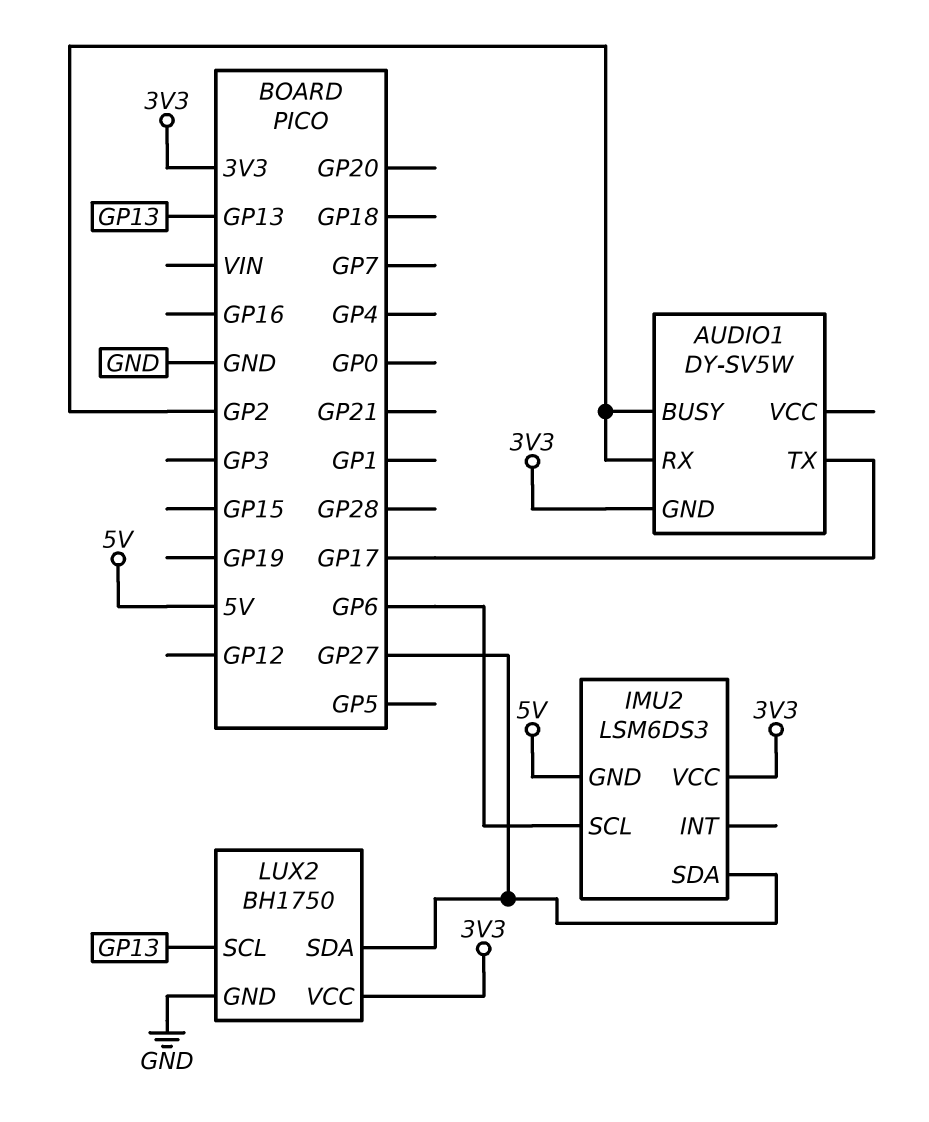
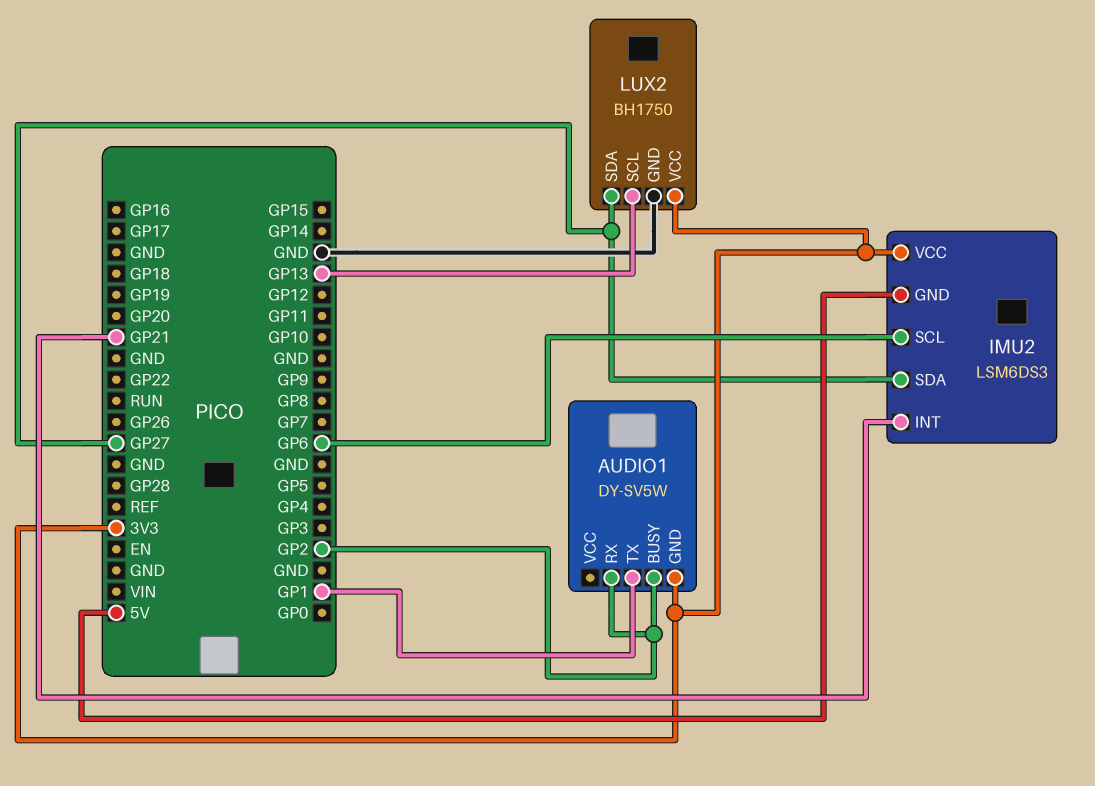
AUDIO1 pin TX: GP17 -> GP1
IMU2 pin INT: none -> GP21

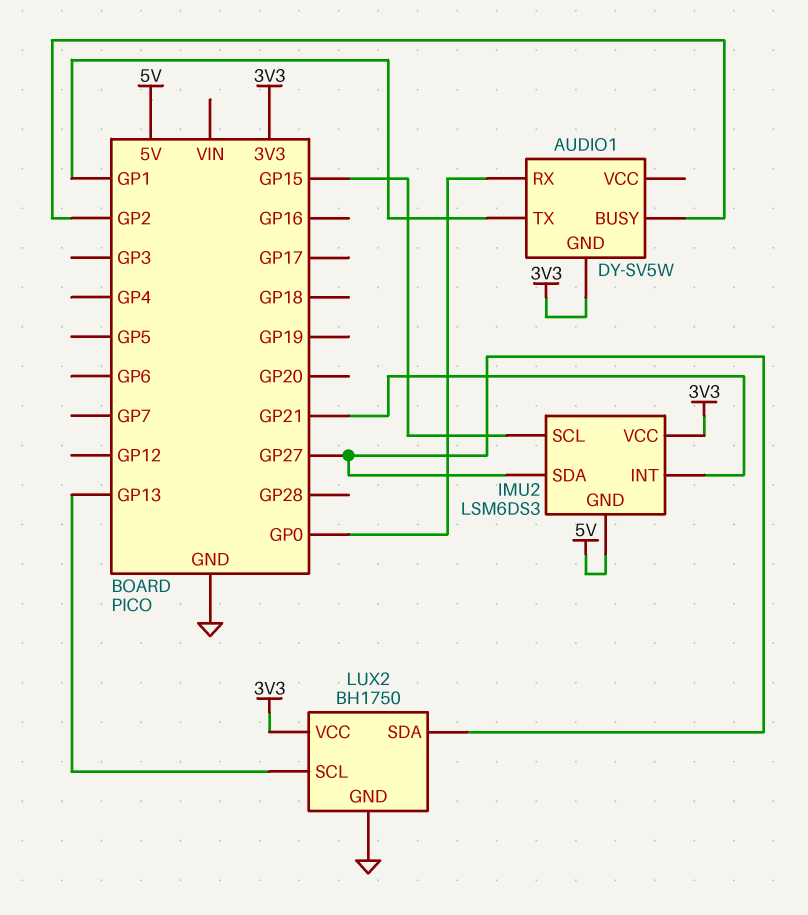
AUDIO1 pin RX: GP2 -> GP0
IMU2 pin SCL: GP6 -> GP15

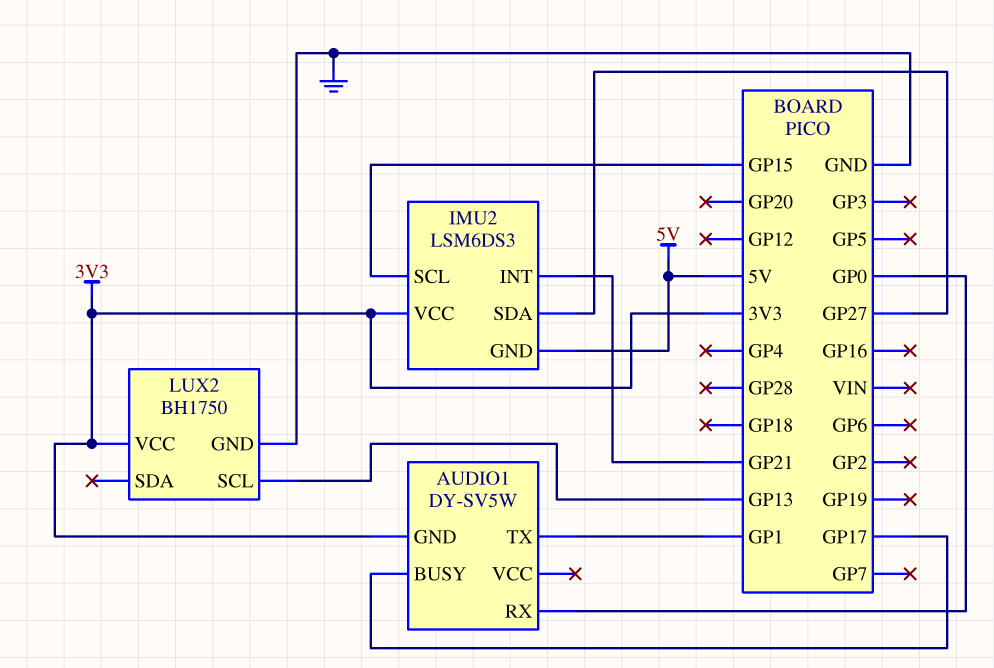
AUDIO1 pin BUSY: GP2 -> GP17
LUX2 pin SDA: GP27 -> none

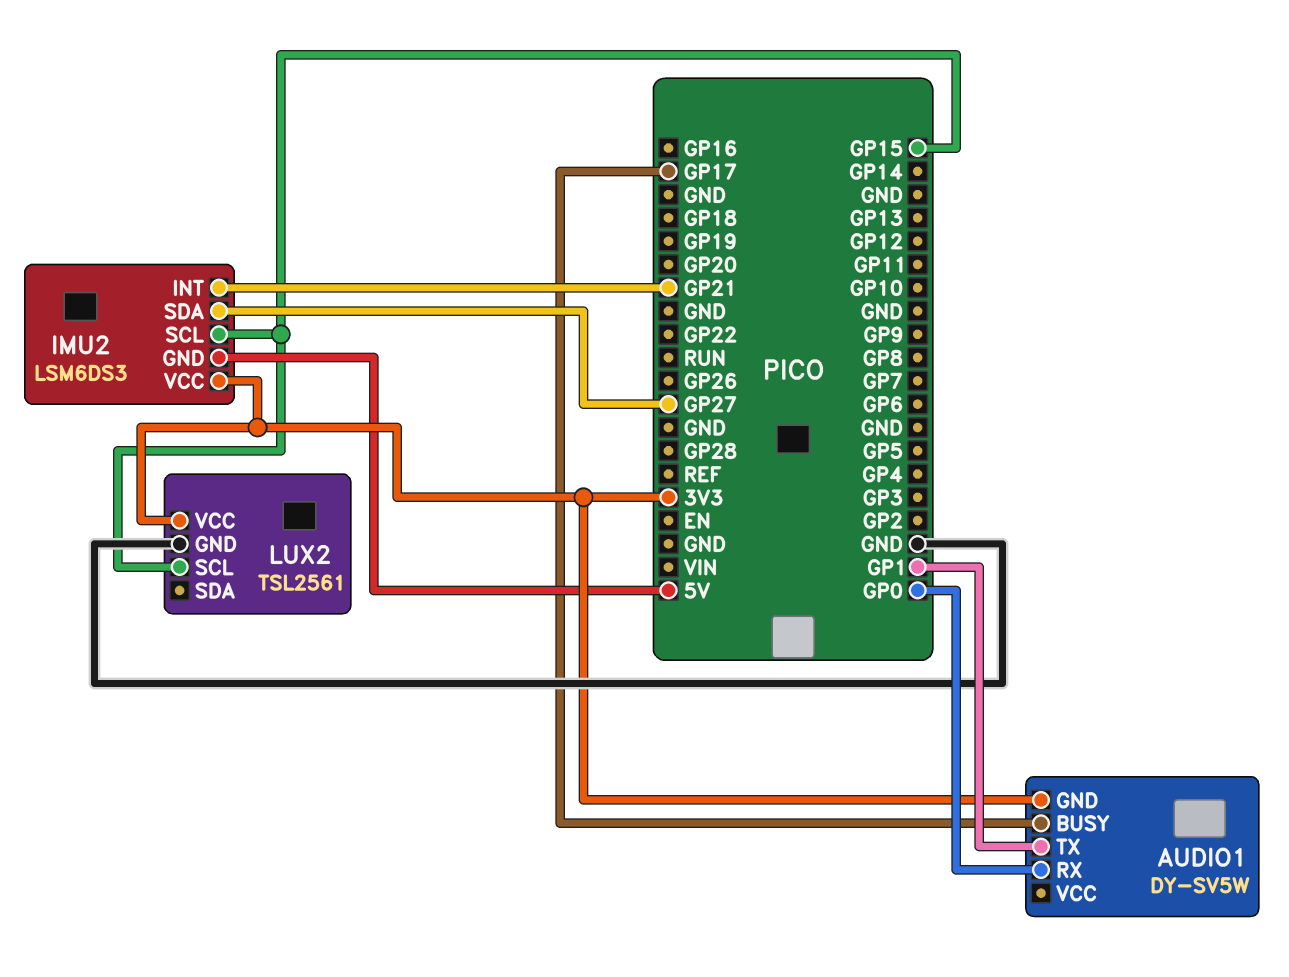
LUX2: BH1750 -> TSL2561
LUX2 pin SCL: GP13 -> GP15

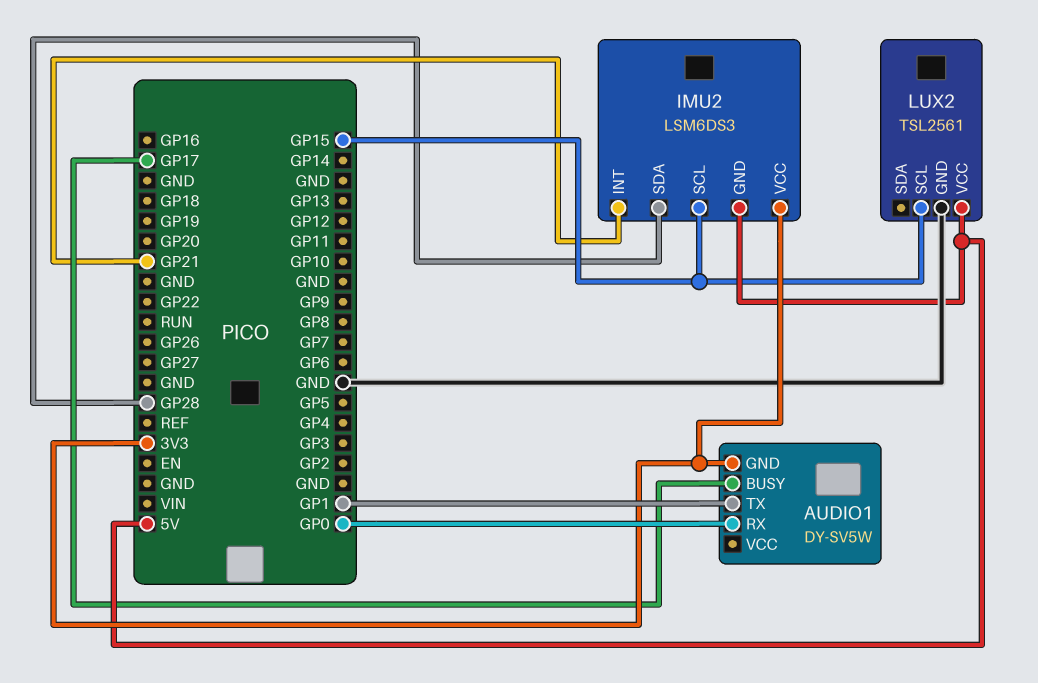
IMU2 pin SDA: GP27 -> GP28
LUX2 pin VCC: 3V3 -> 5V

